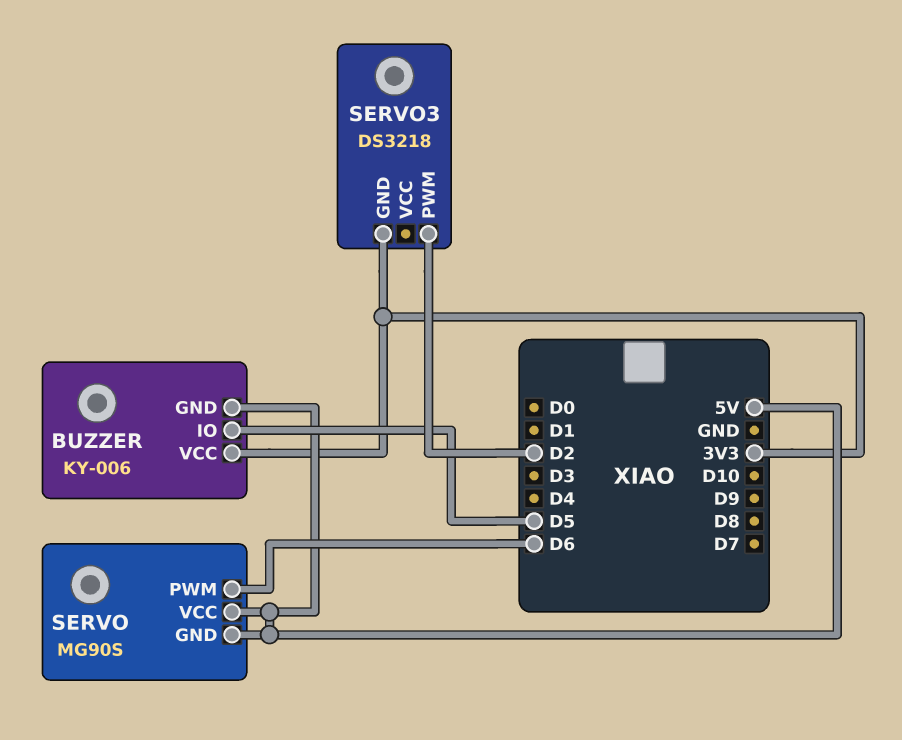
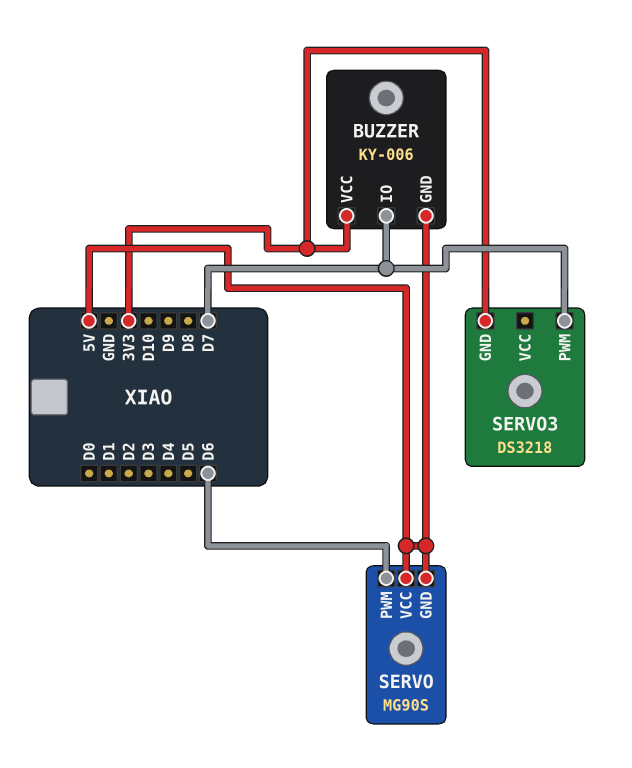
BUZZER pin IO: D5 -> D7
SERVO3 pin PWM: D2 -> D7

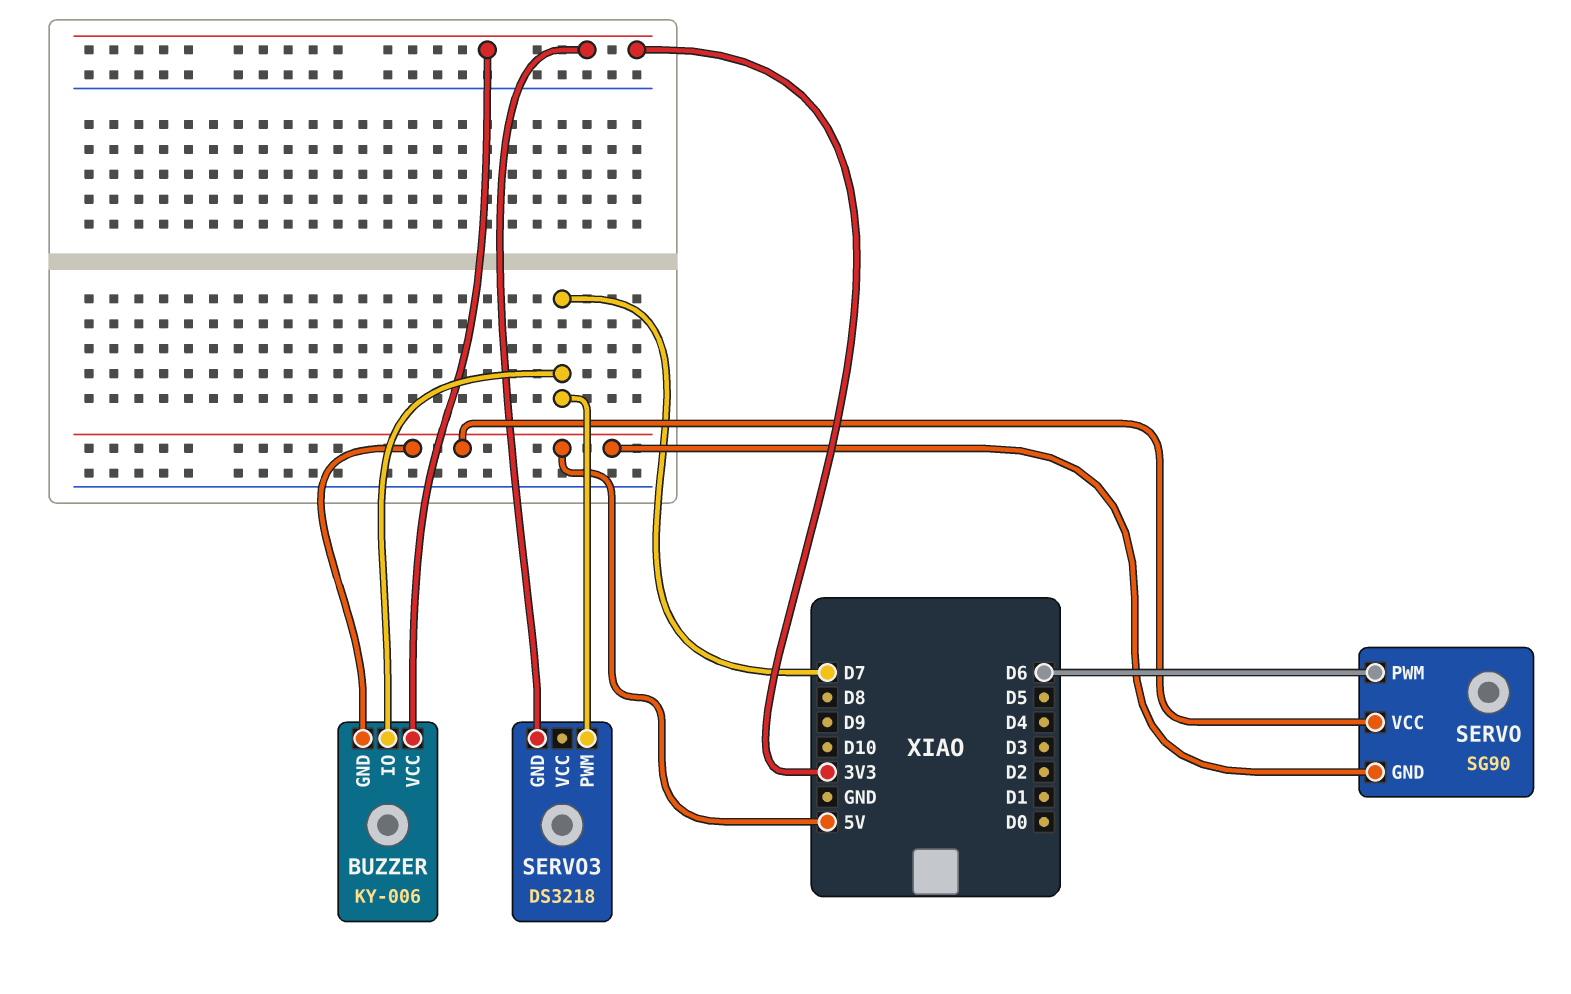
SERVO: MG90S -> SG90

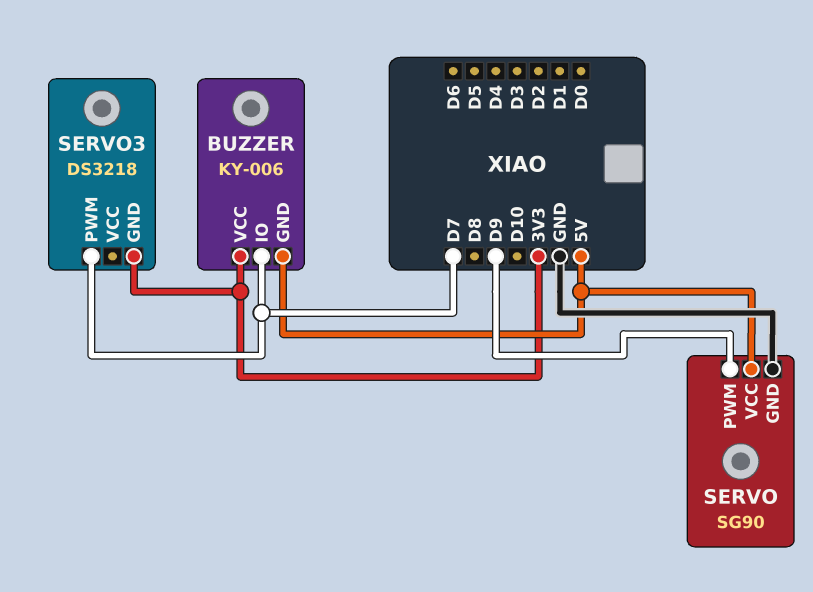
SERVO pin GND: 5V -> GND
SERVO pin PWM: D6 -> D9

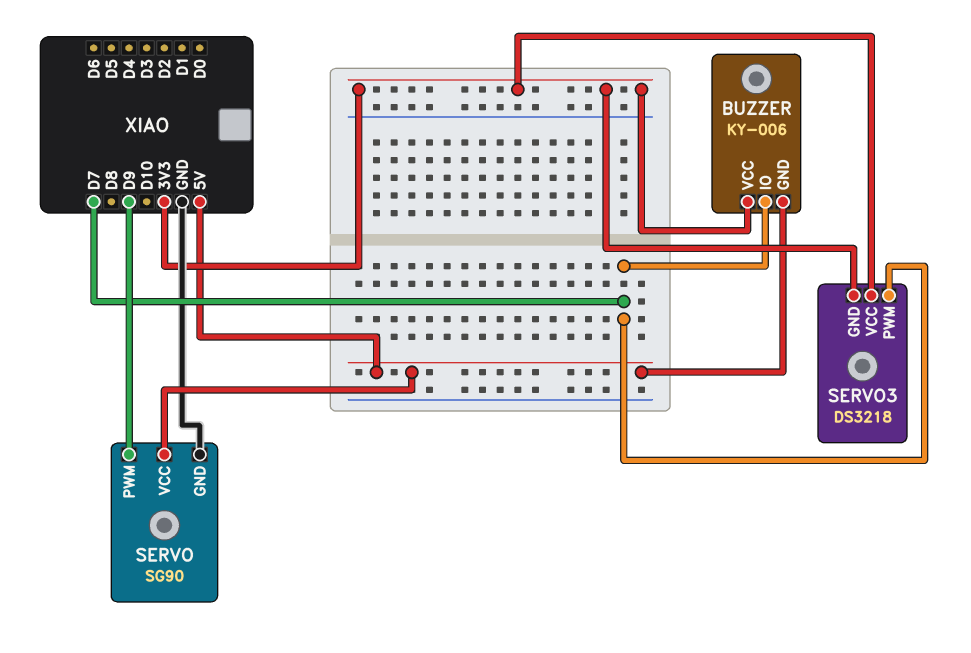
SERVO3 pin VCC: none -> 3V3

